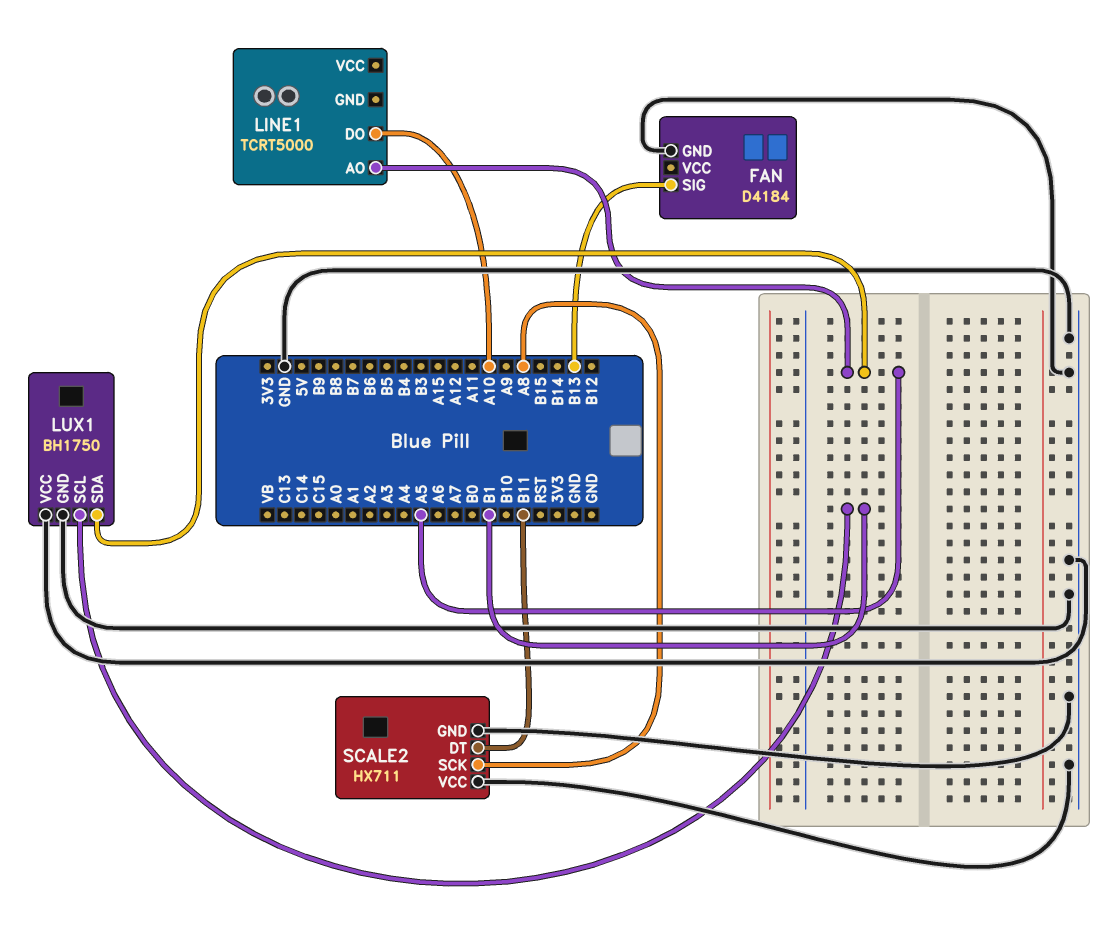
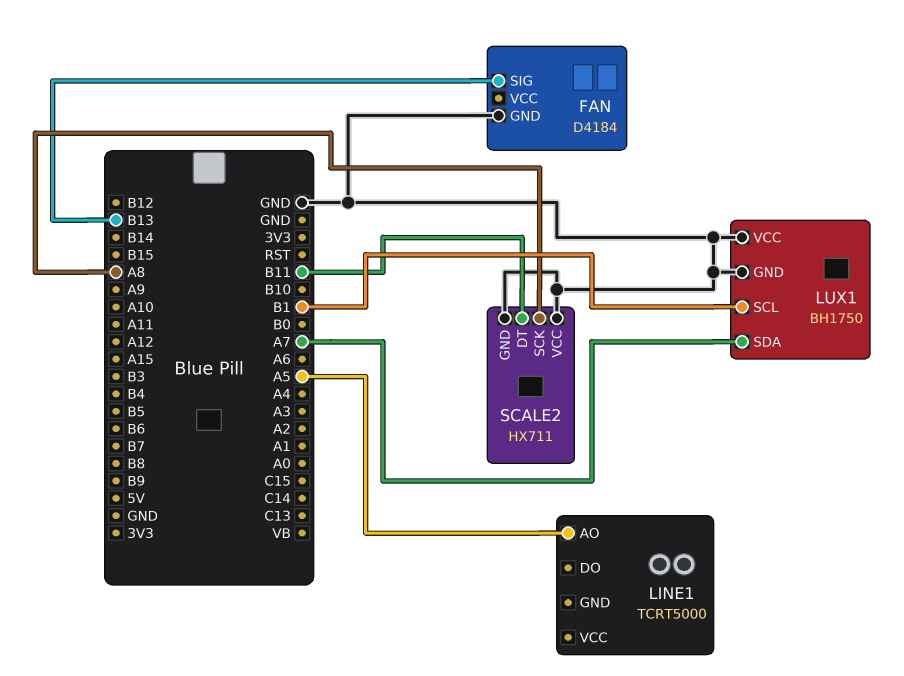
LINE1 pin DO: A10 -> none
LUX1 pin SDA: A5 -> A7

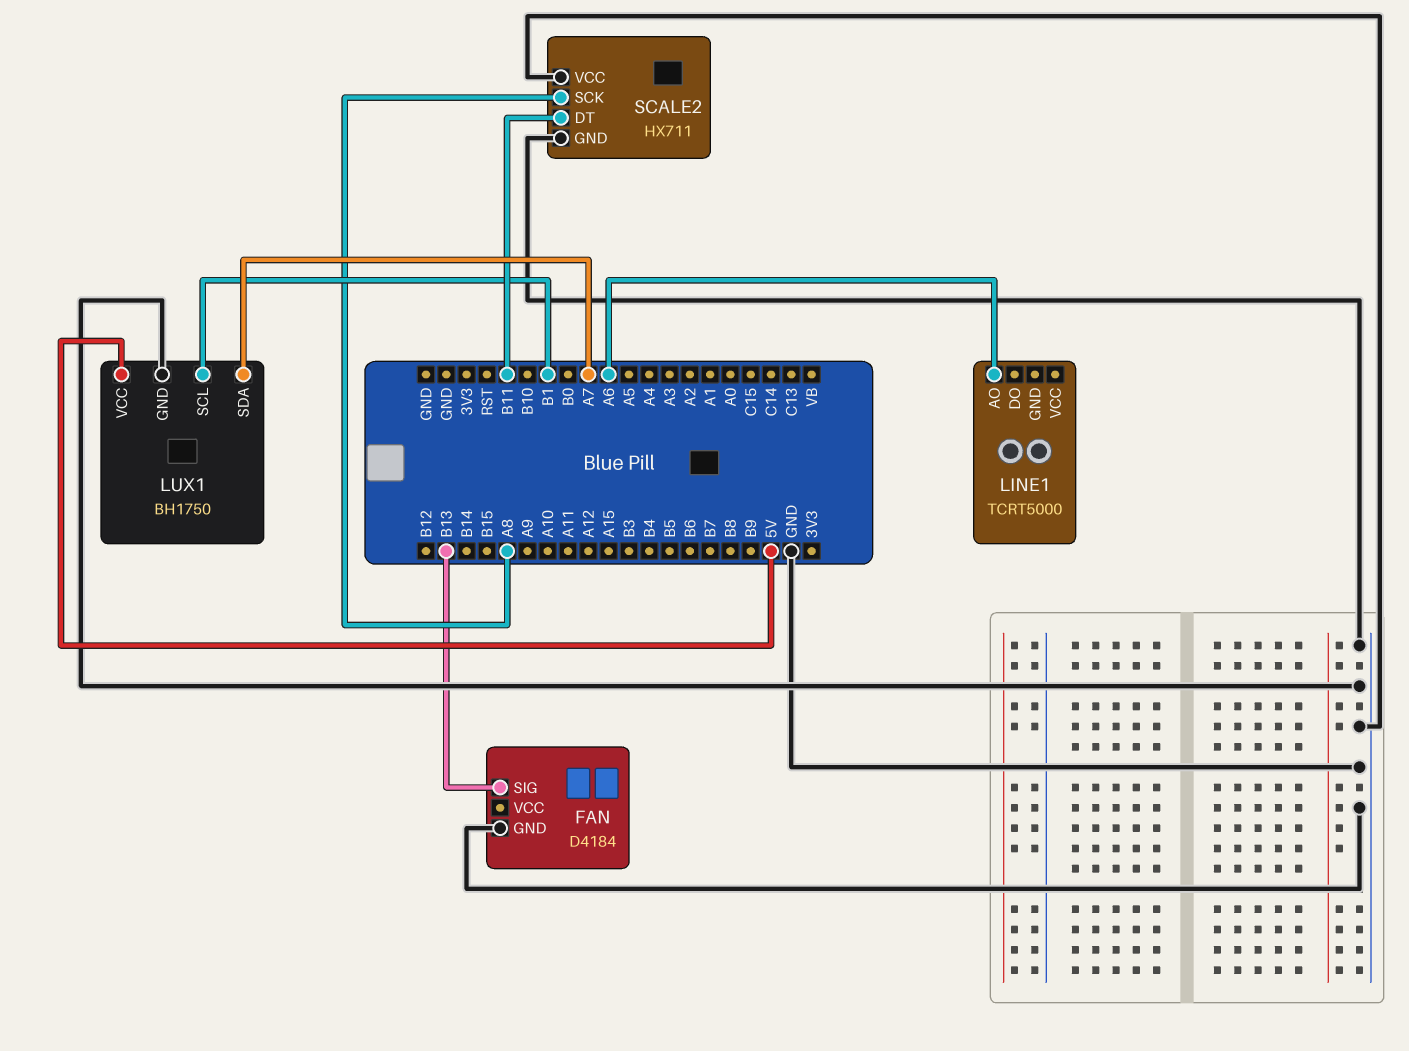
LINE1 pin AO: A5 -> A6
LUX1 pin VCC: GND -> 5V

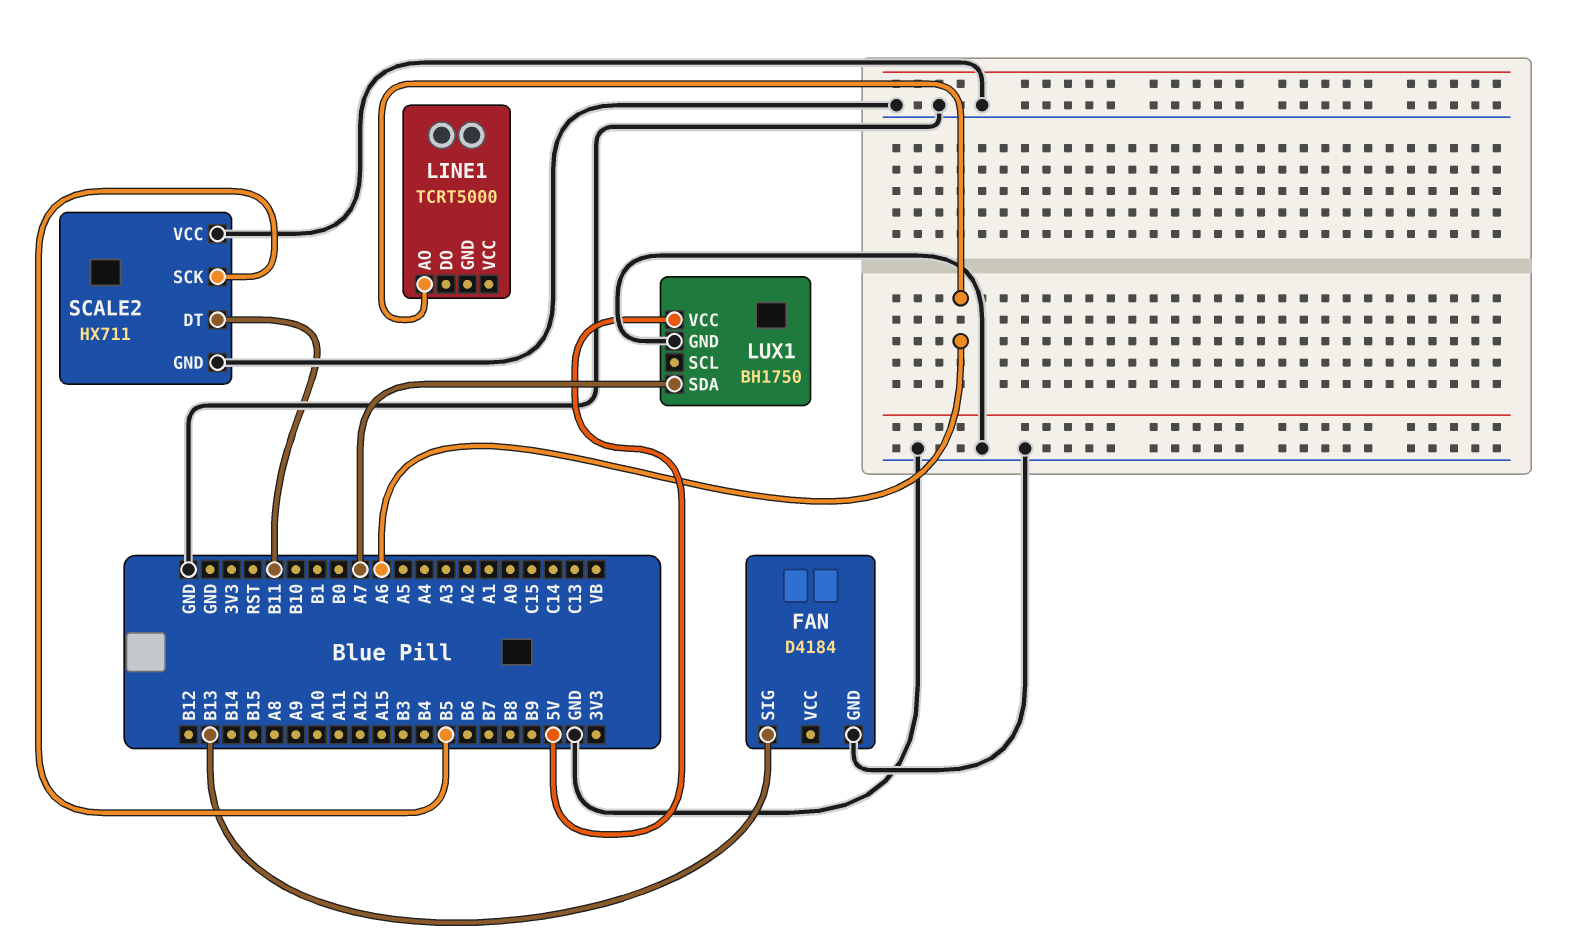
LUX1 pin SCL: B1 -> none
SCALE2 pin SCK: A8 -> B5

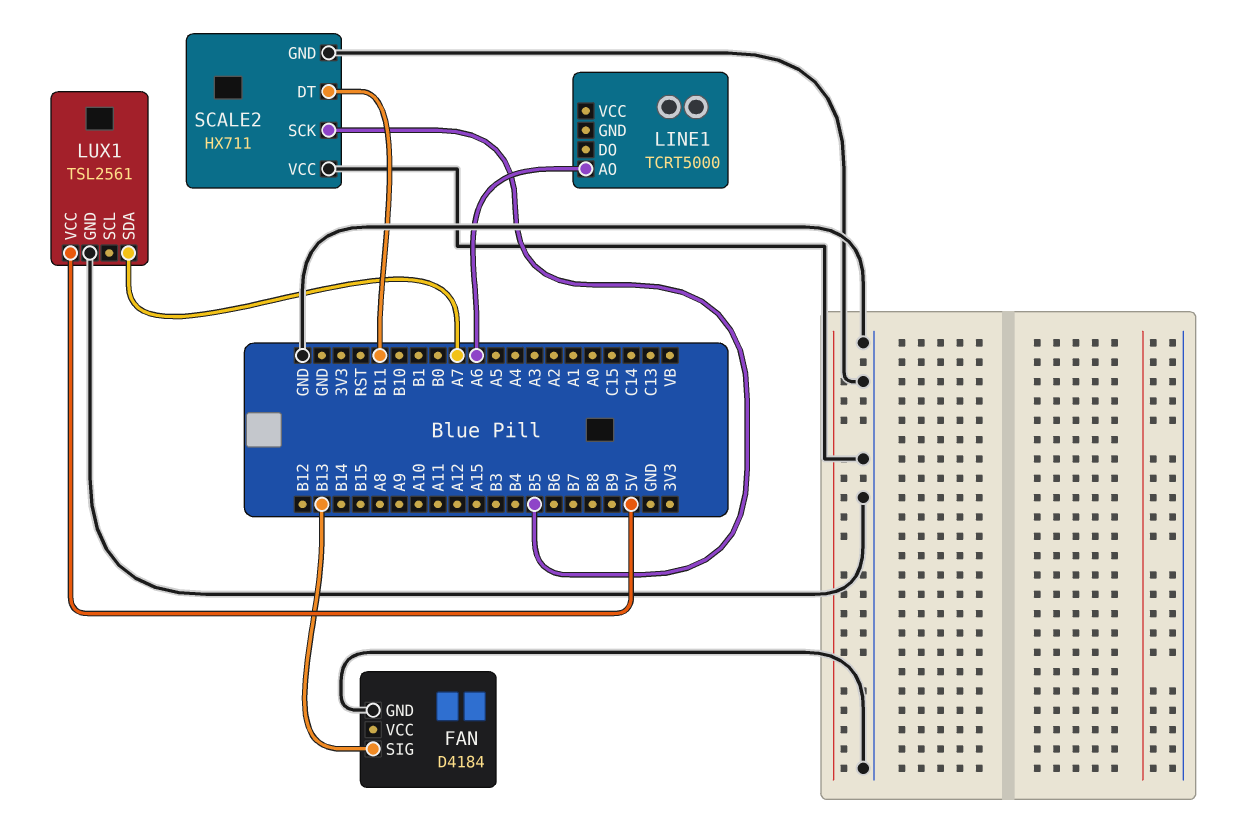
LUX1: BH1750 -> TSL2561

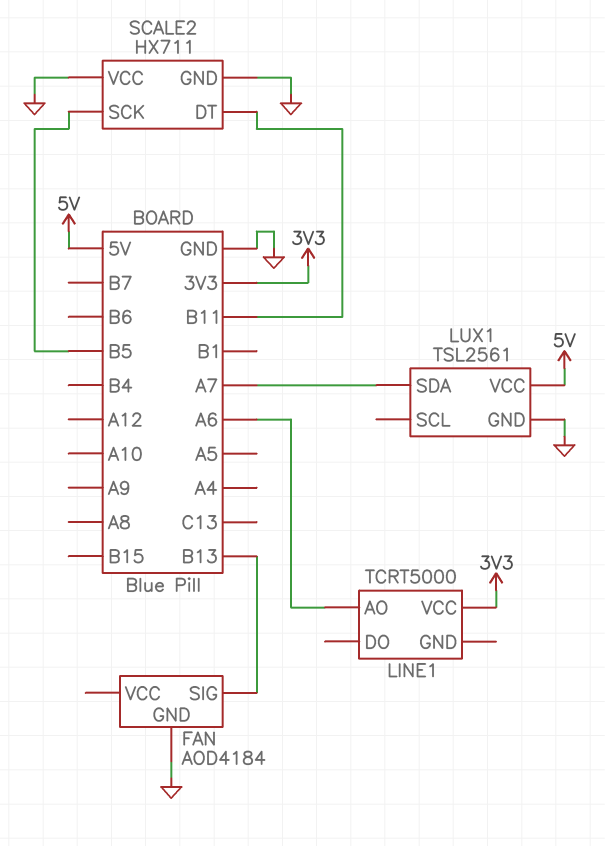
FAN: D4184 -> AOD4184
LINE1 pin VCC: none -> 3V3

